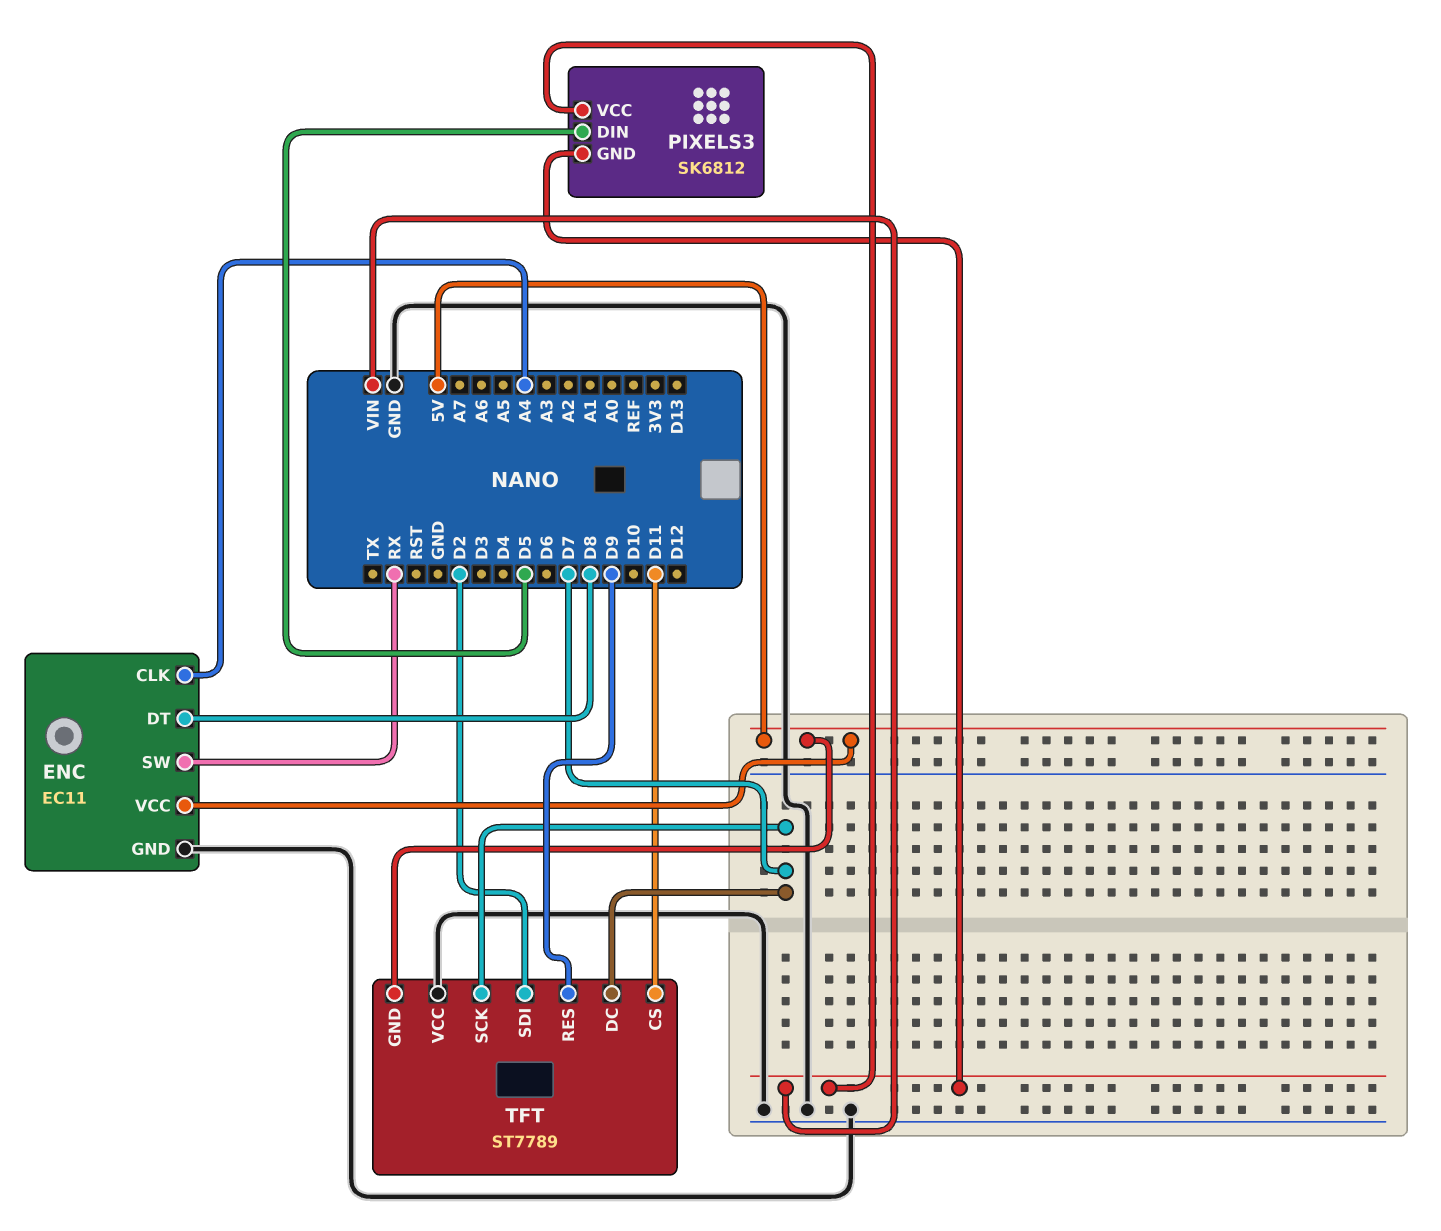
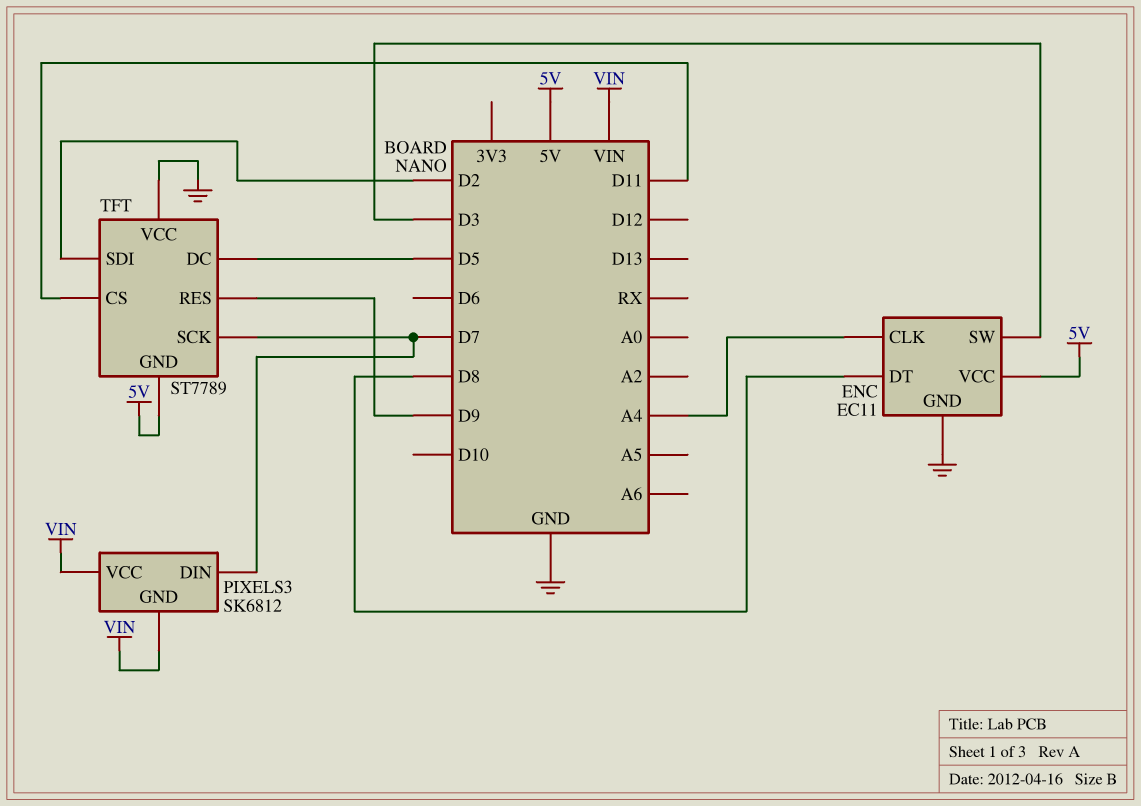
ENC pin SW: RX -> D3
PIXELS3 pin DIN: D5 -> D7
TFT pin DC: D7 -> D5

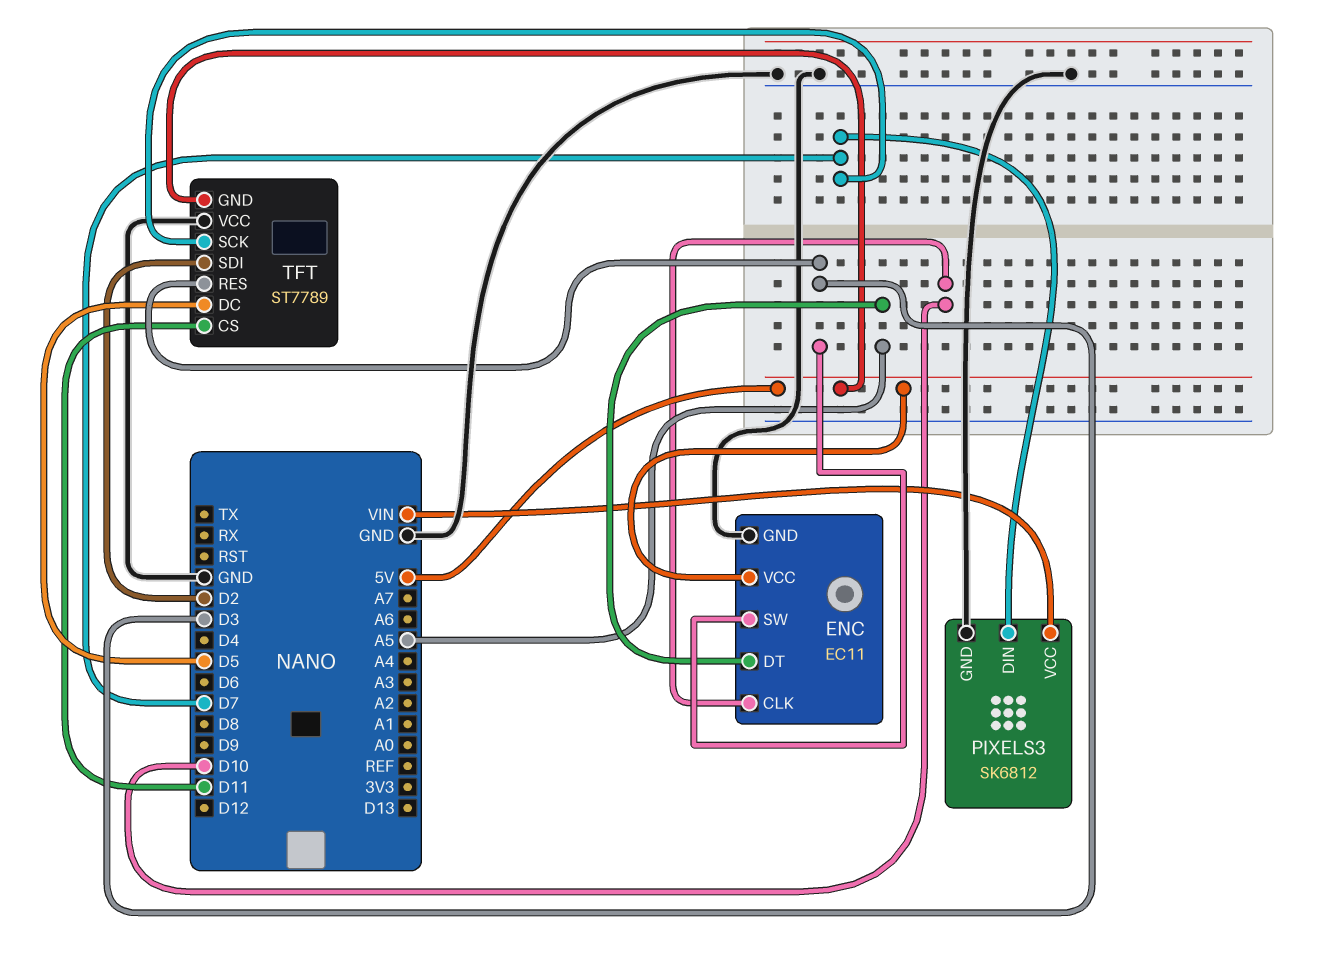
ENC pin CLK: A4 -> D10
ENC pin DT: D8 -> A5
PIXELS3 pin GND: VIN -> GND
TFT pin RES: D9 -> D3

